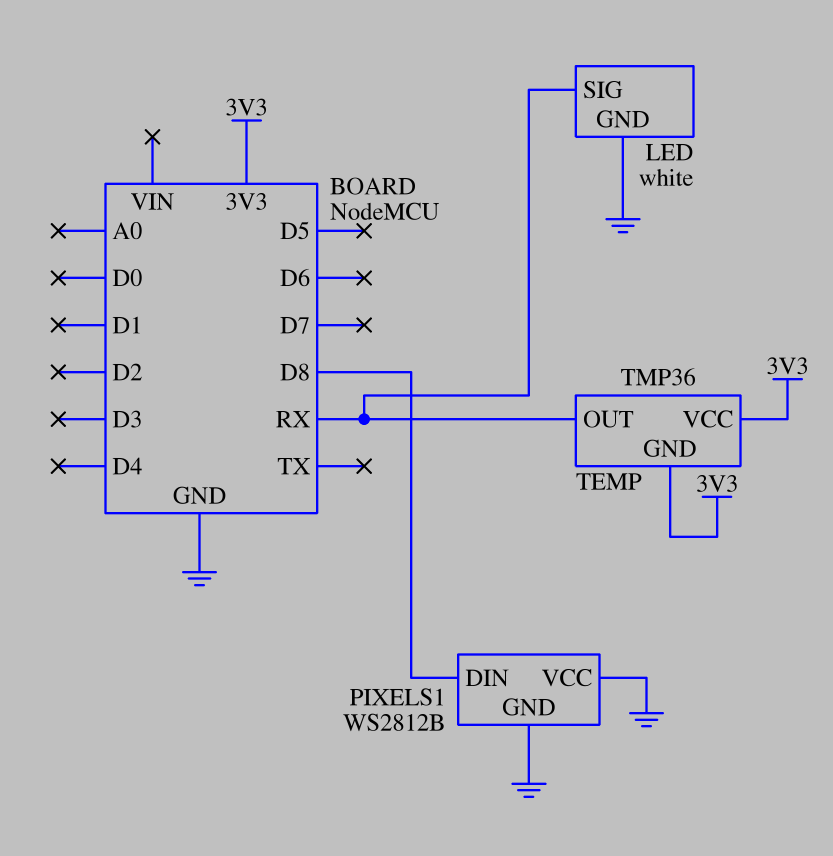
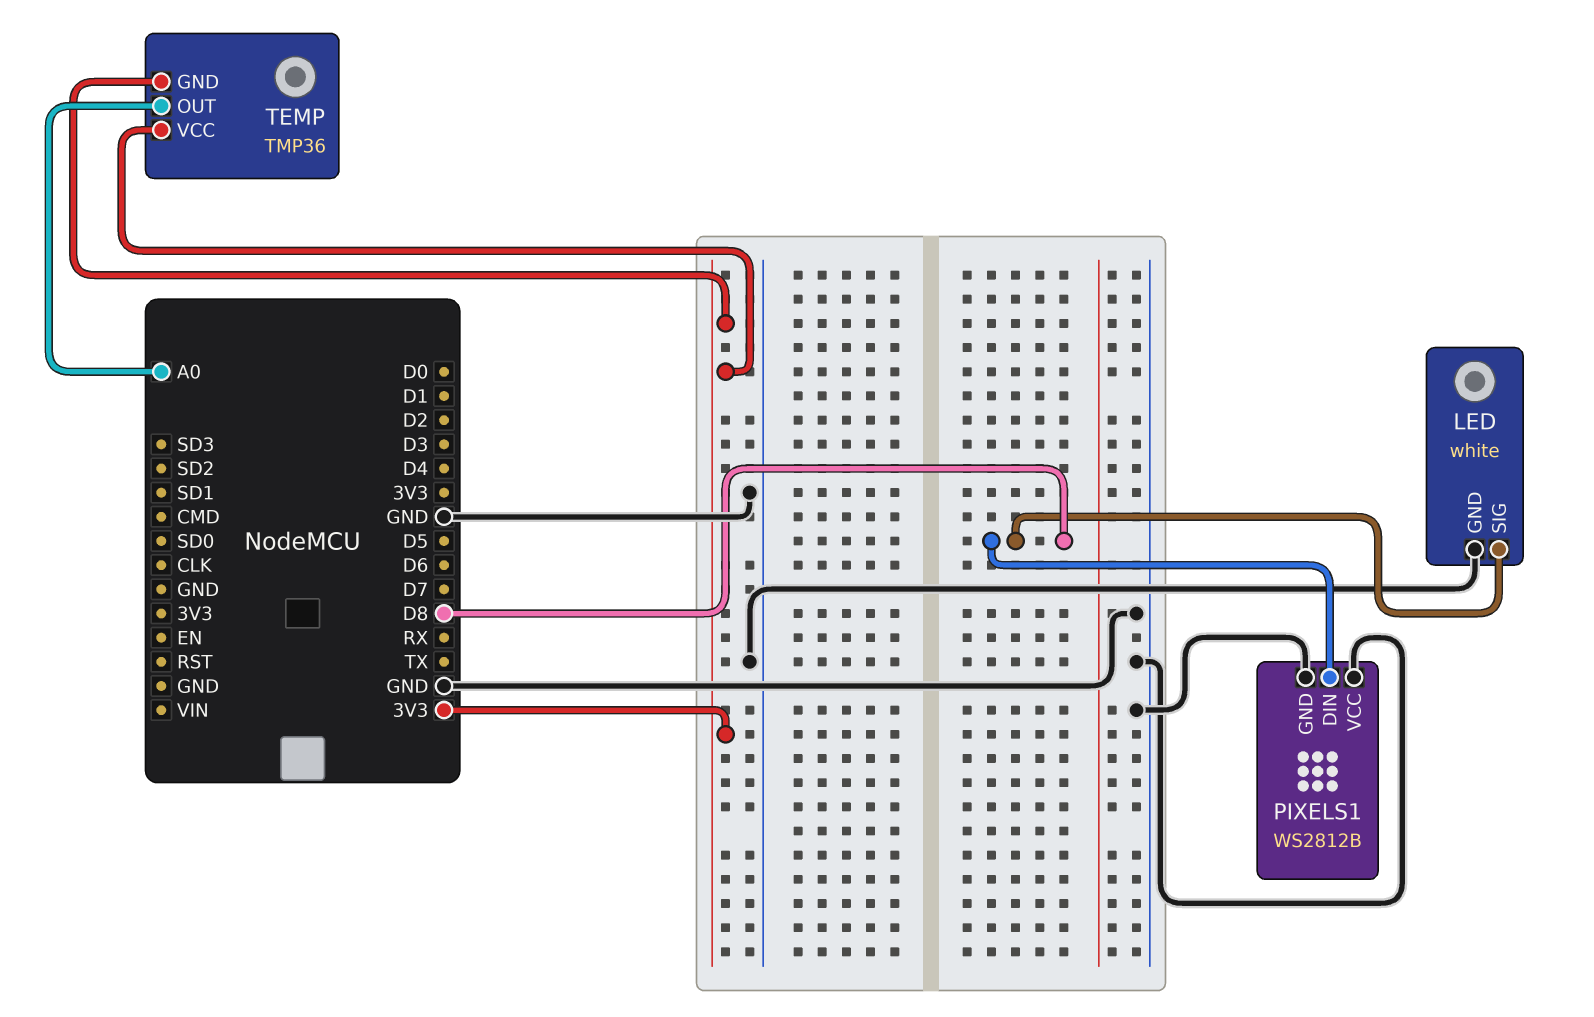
LED pin SIG: RX -> D8
TEMP pin OUT: RX -> A0

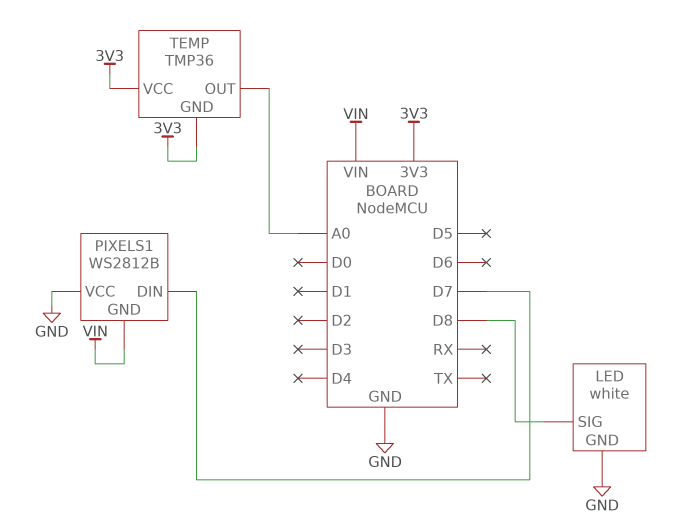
PIXELS1 pin DIN: D8 -> D7
PIXELS1 pin GND: GND -> VIN

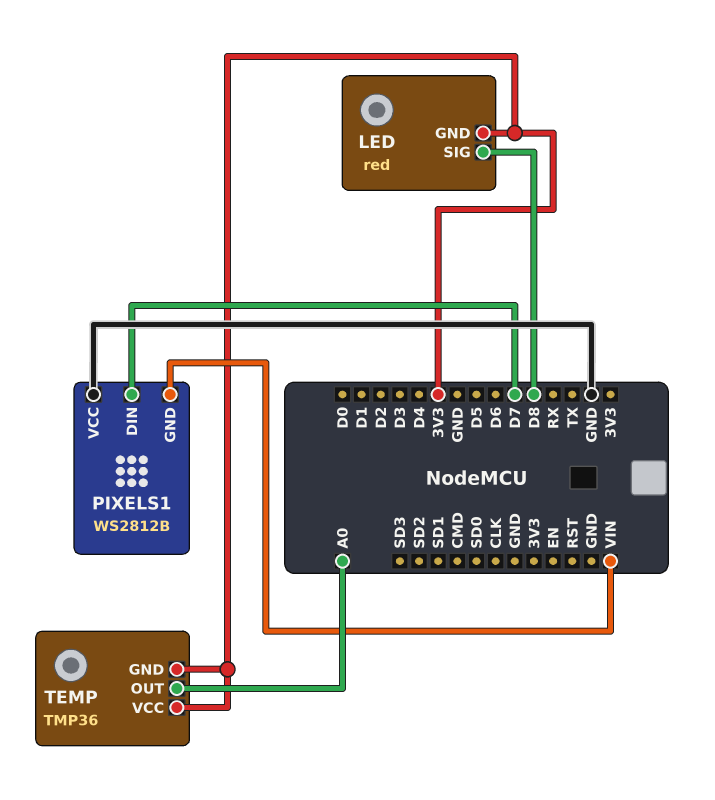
LED: white -> red
LED pin GND: GND -> 3V3

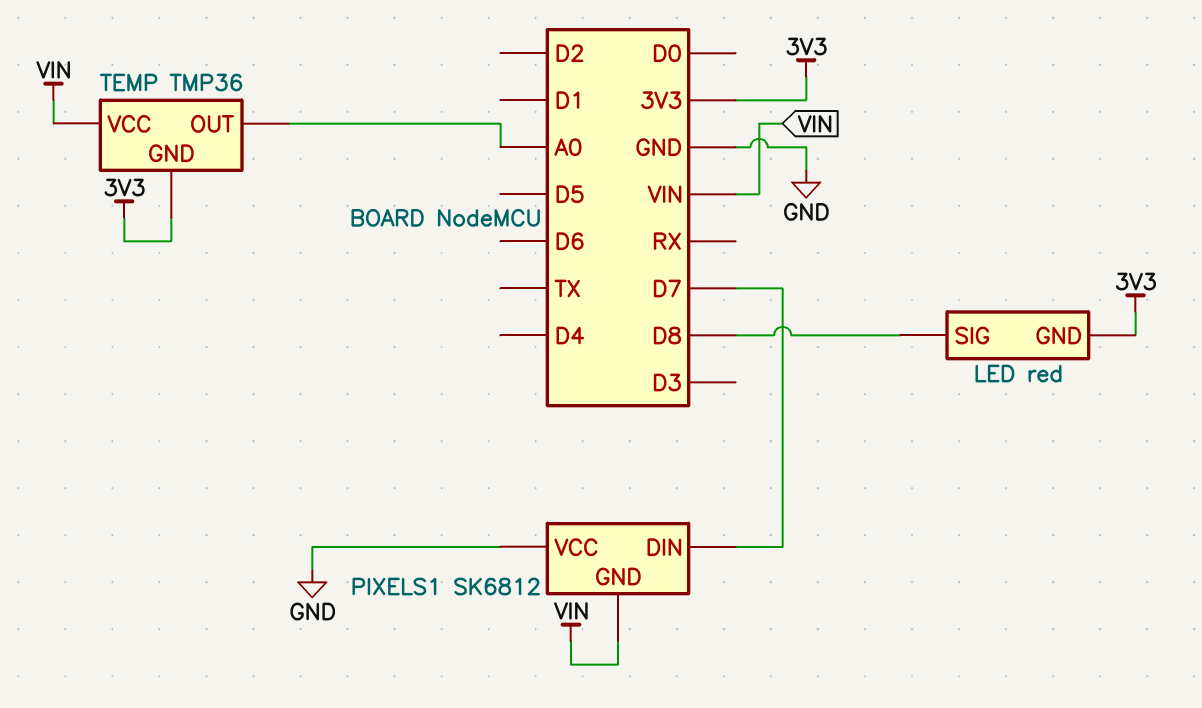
PIXELS1: WS2812B -> SK6812
TEMP pin VCC: 3V3 -> VIN

